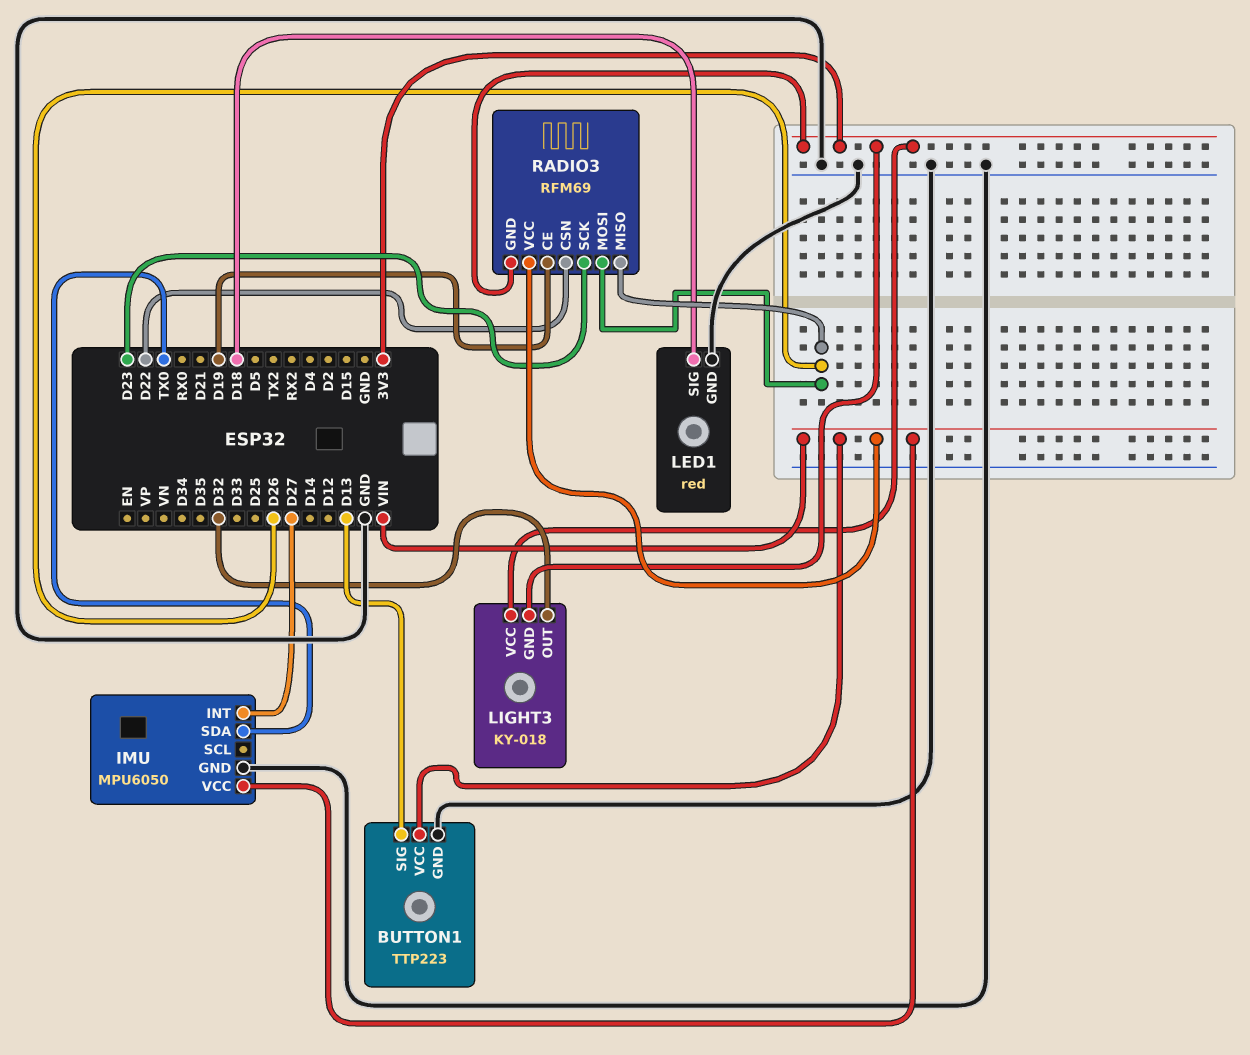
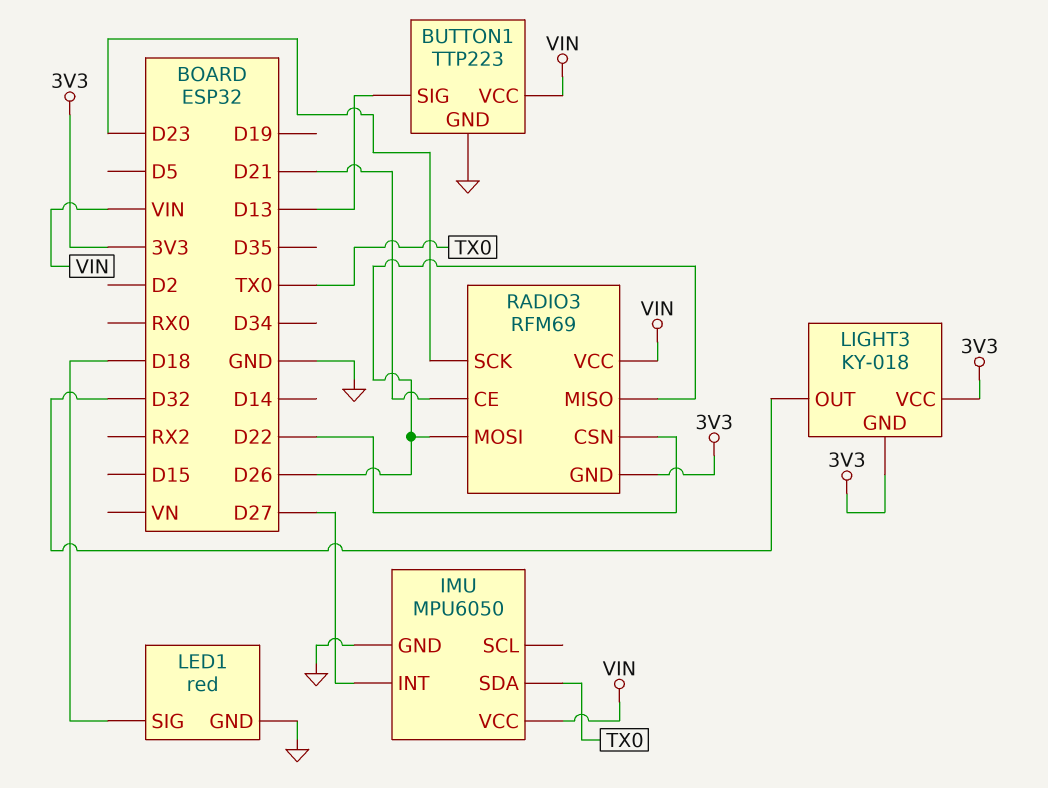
RADIO3 pin CE: D19 -> D21

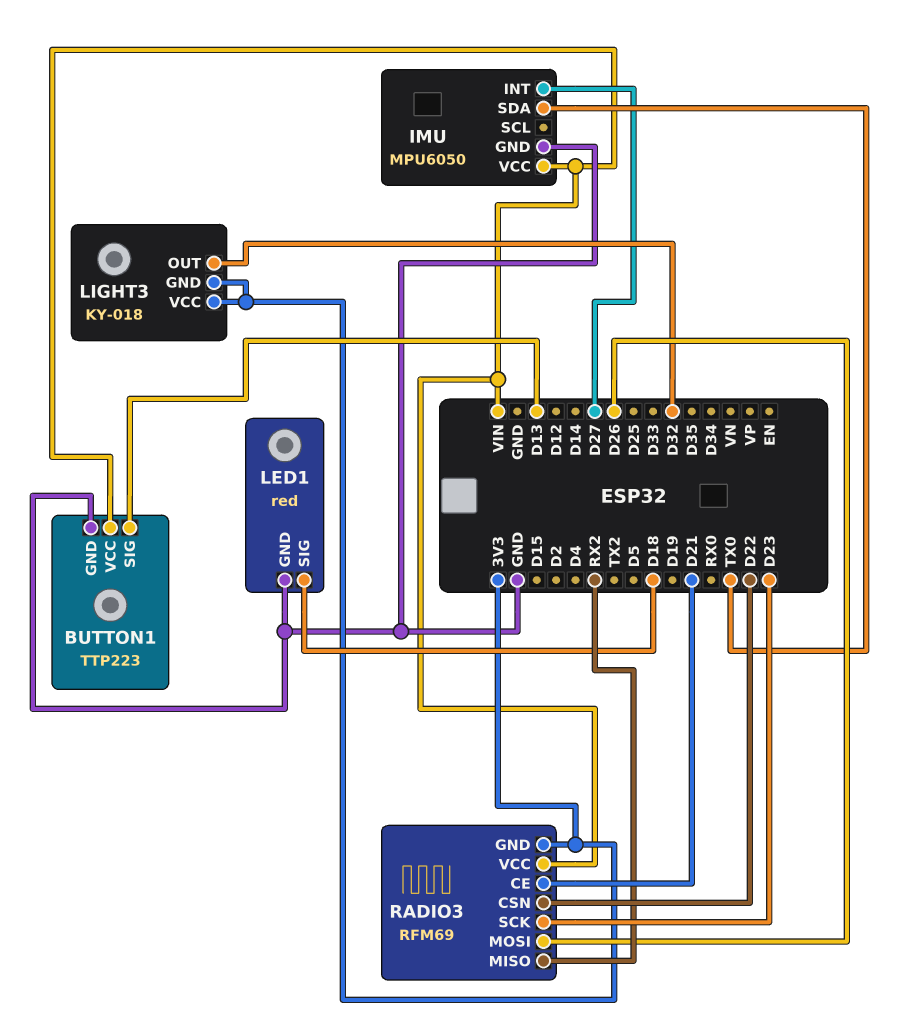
RADIO3 pin MISO: D26 -> RX2

